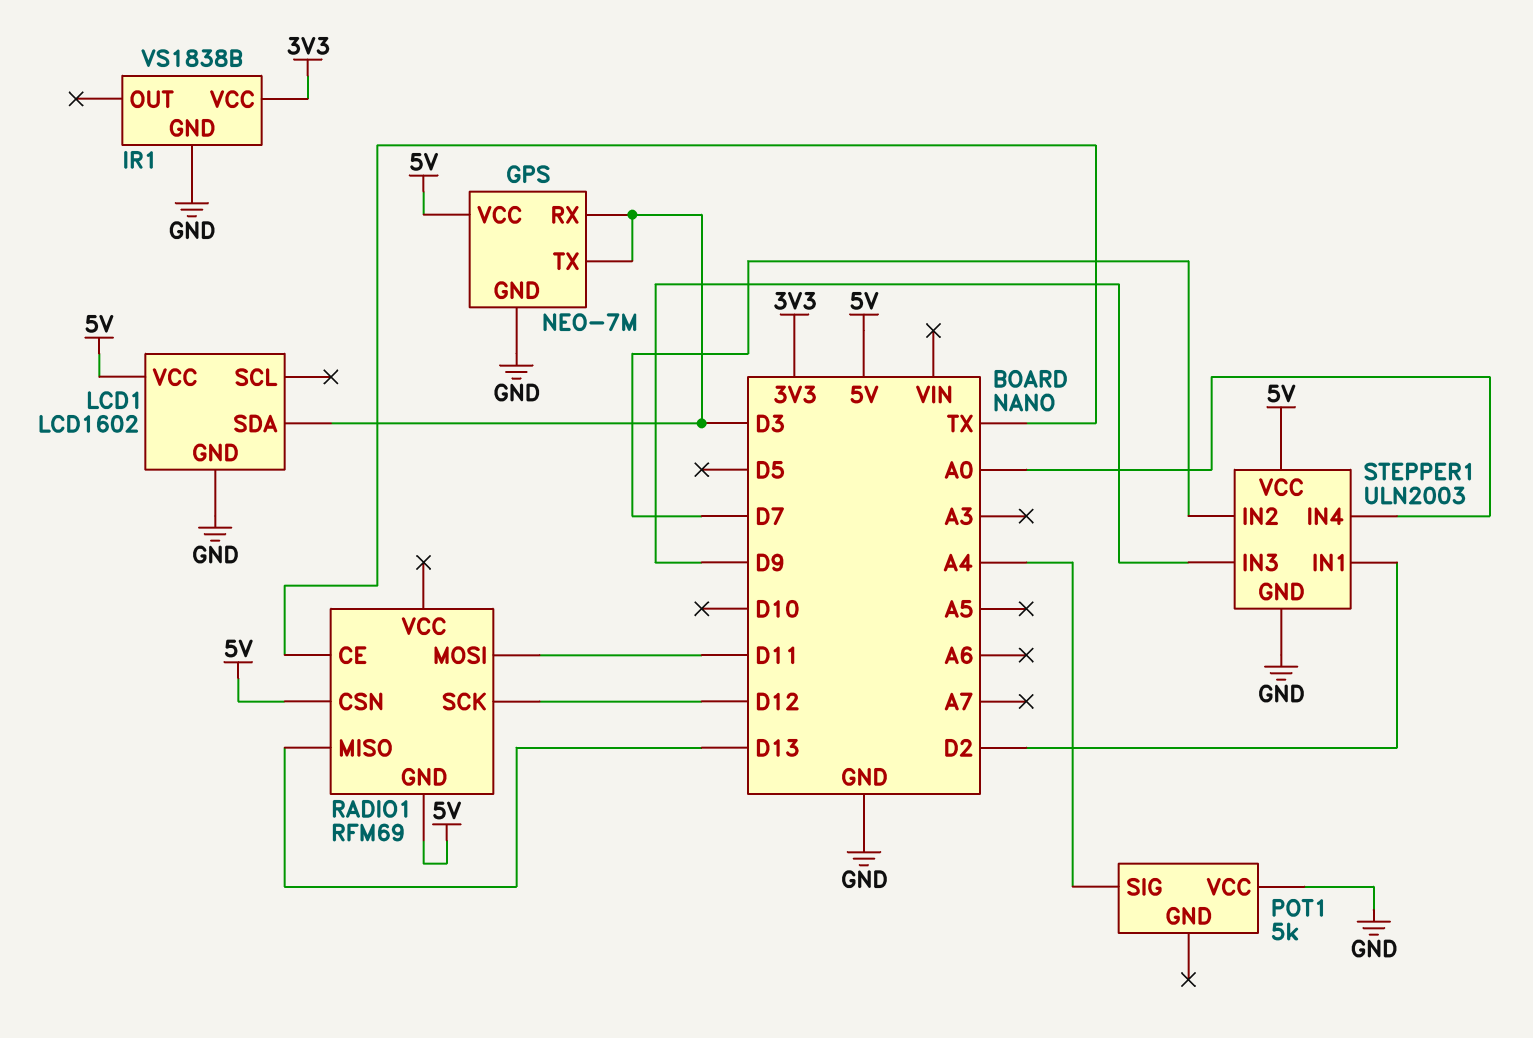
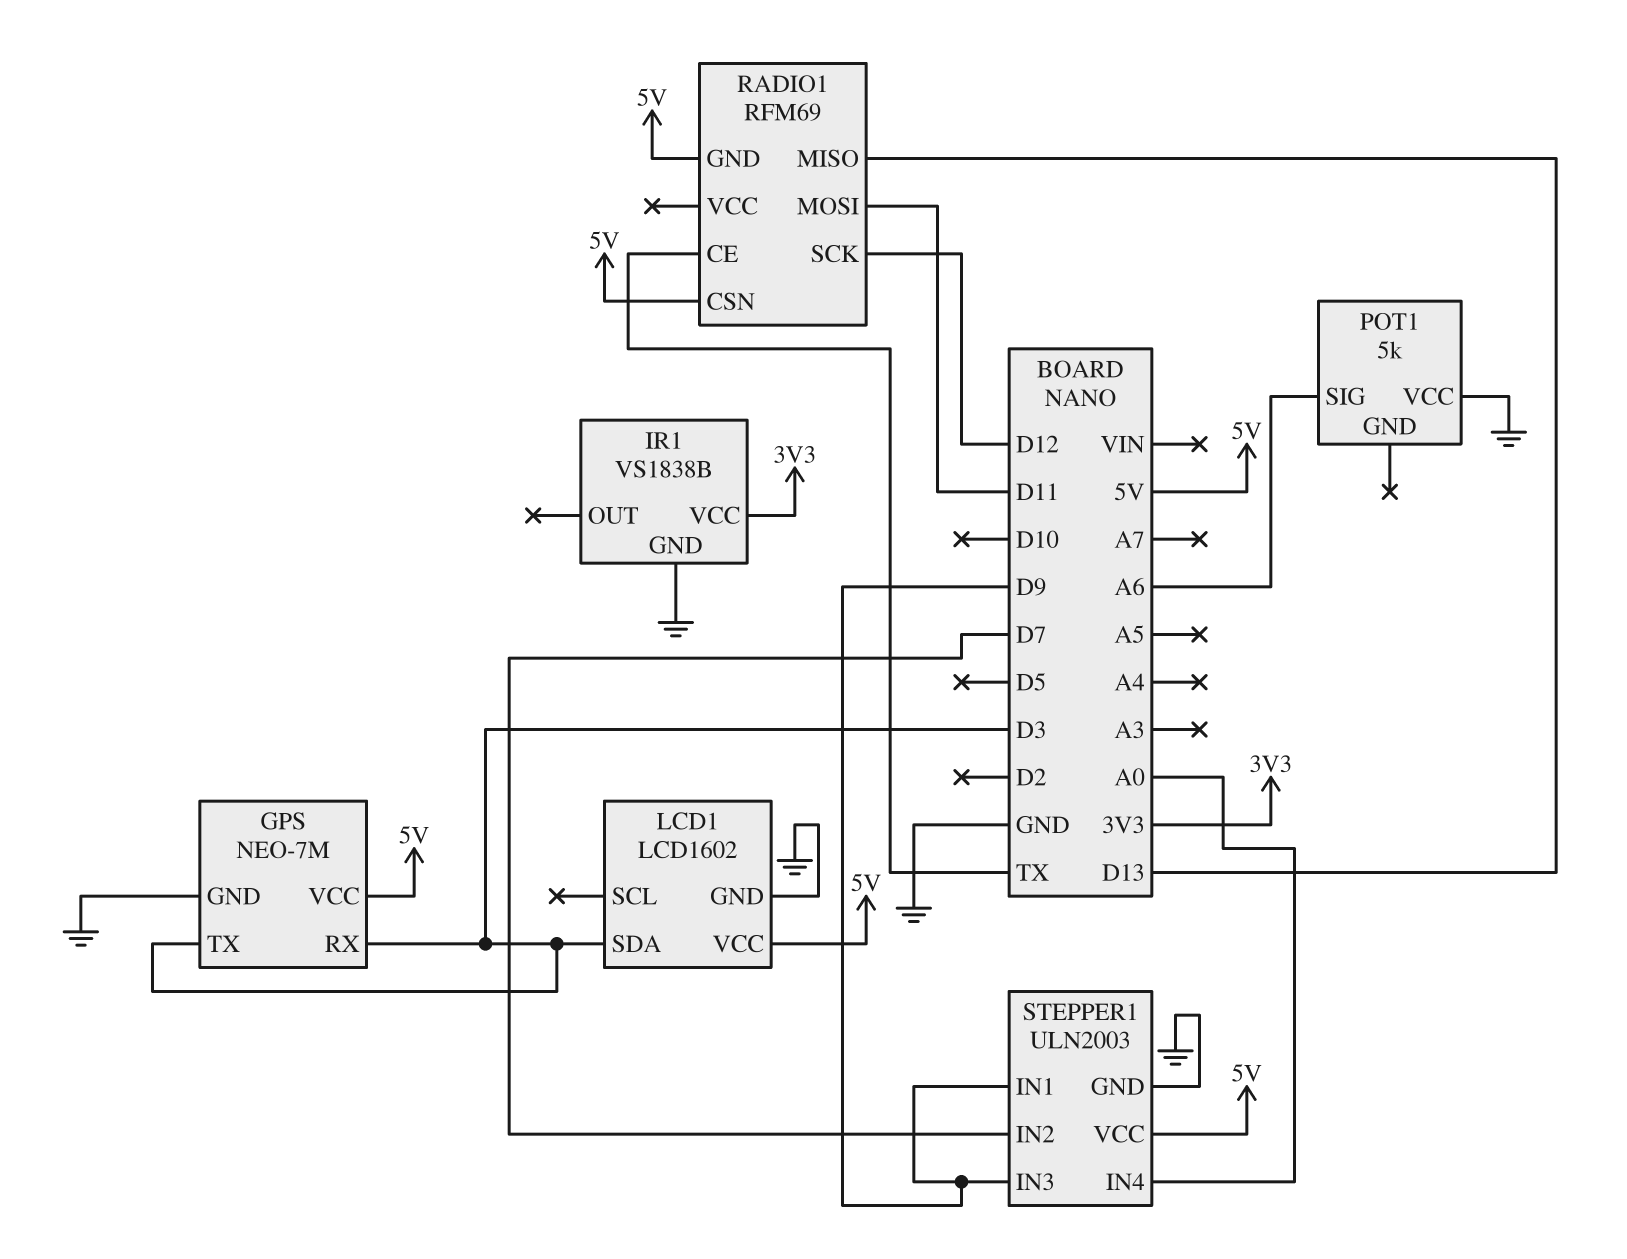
POT1 pin SIG: A4 -> A6
STEPPER1 pin IN1: D2 -> D9

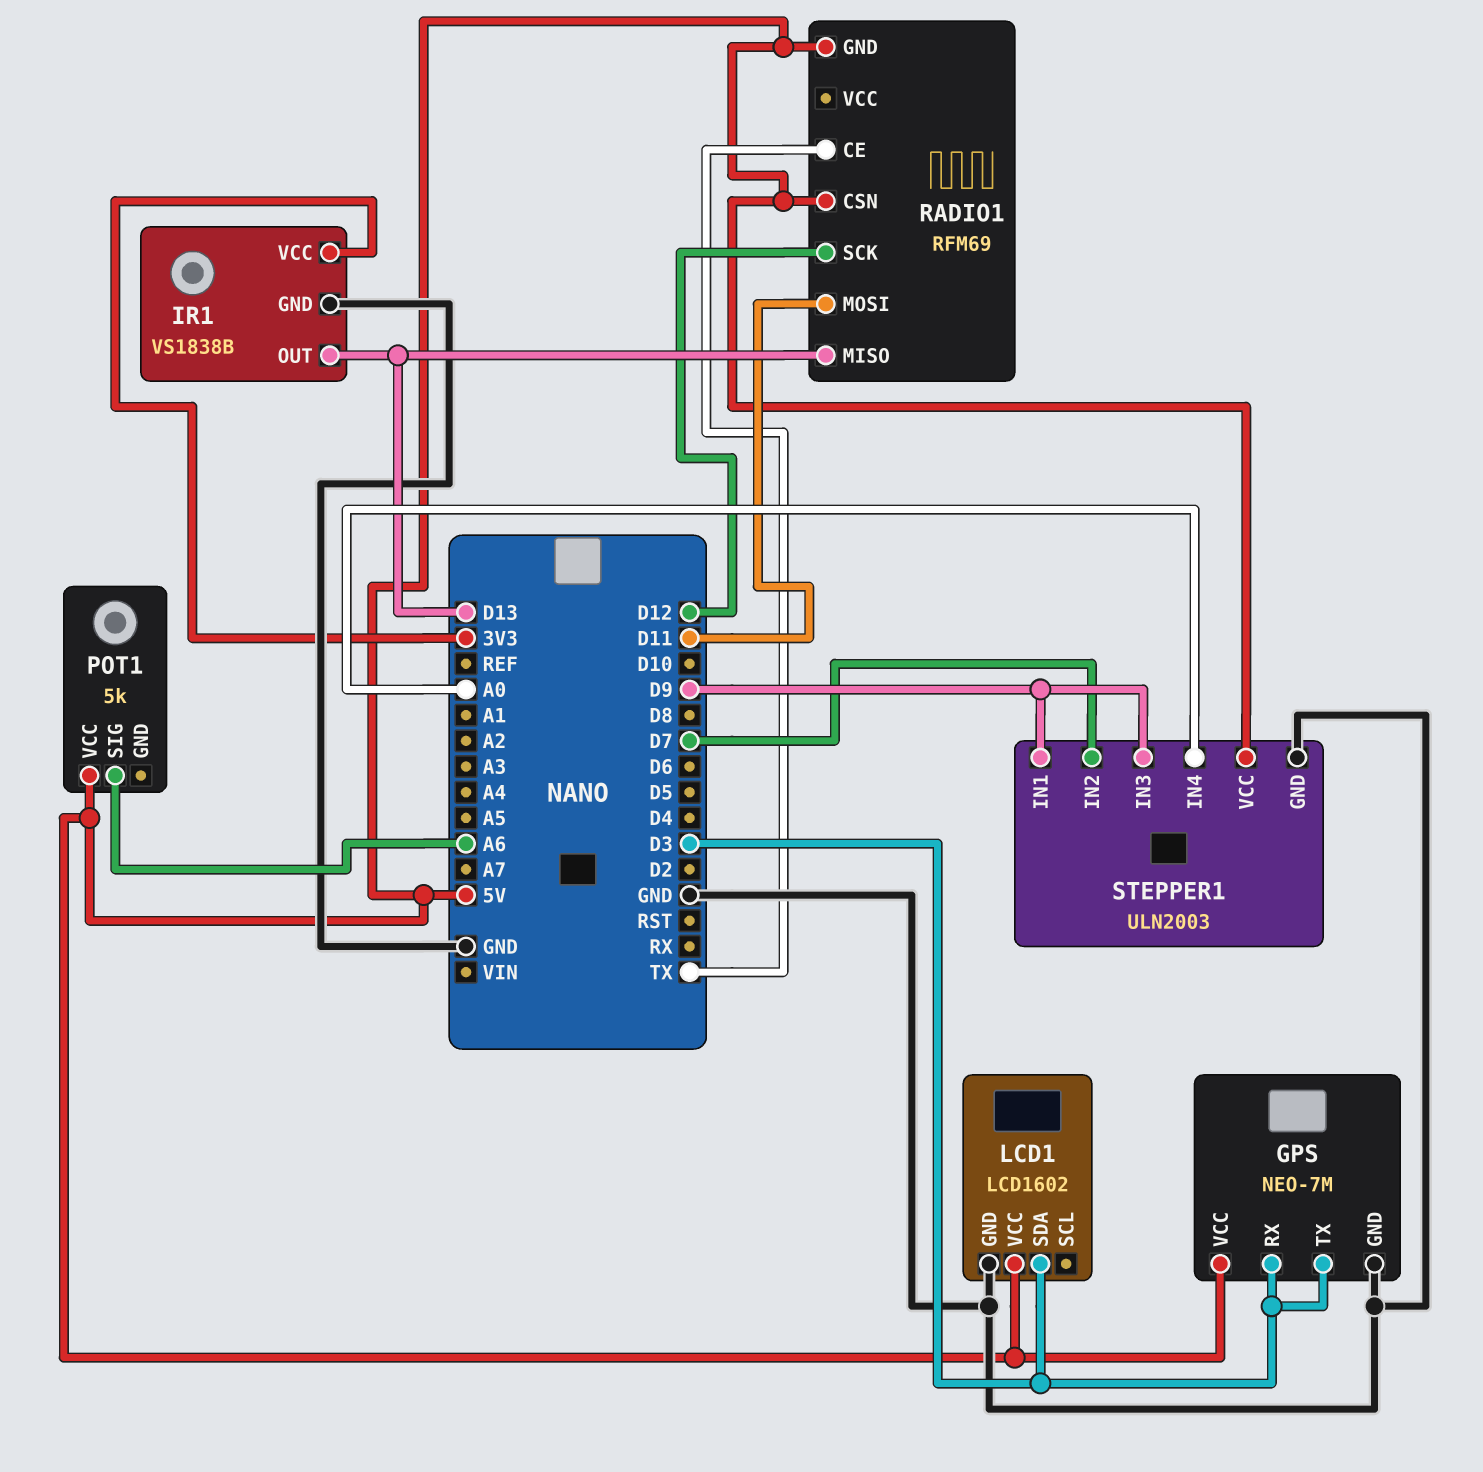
IR1 pin OUT: none -> D13
POT1 pin VCC: GND -> 5V

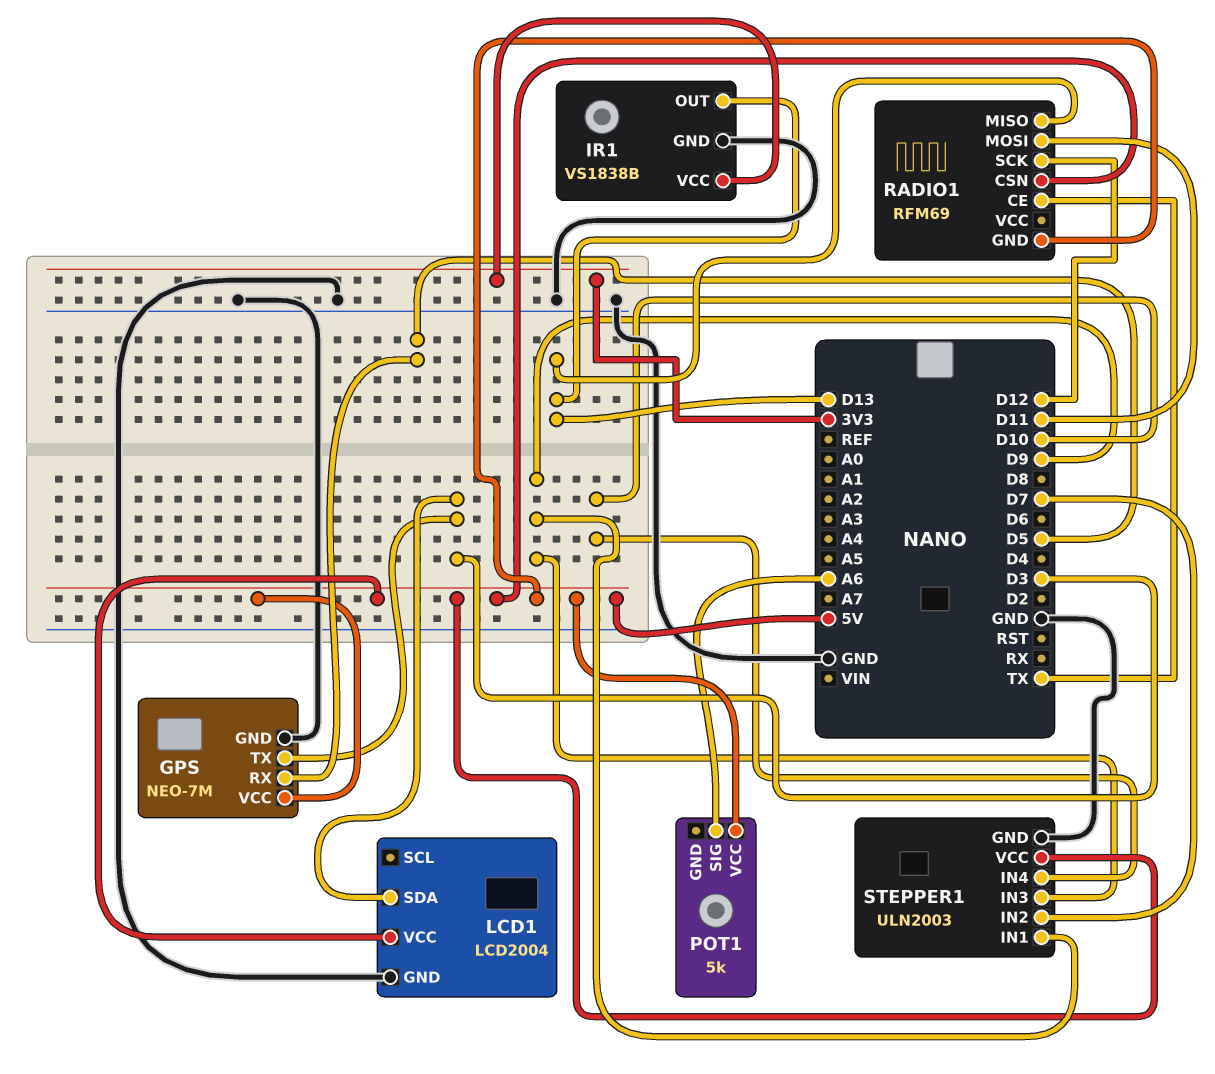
GPS pin RX: D3 -> D5
LCD1: LCD1602 -> LCD2004
STEPPER1 pin IN4: A0 -> D10

